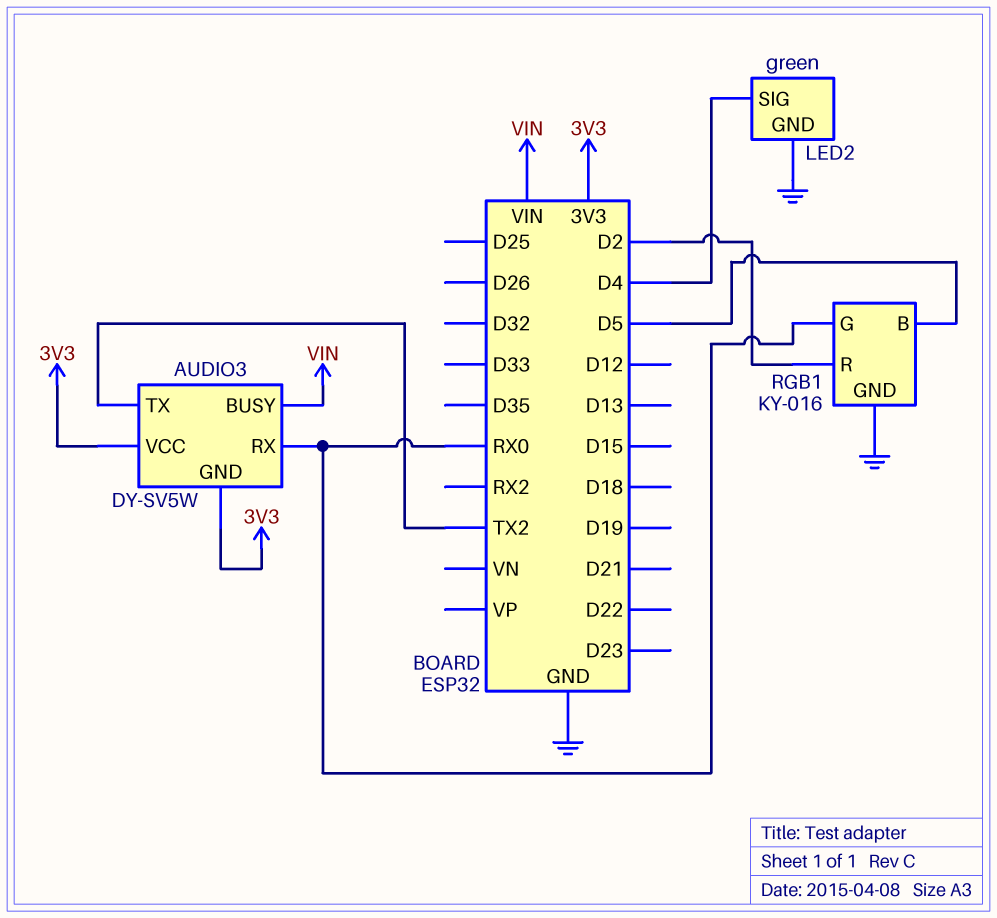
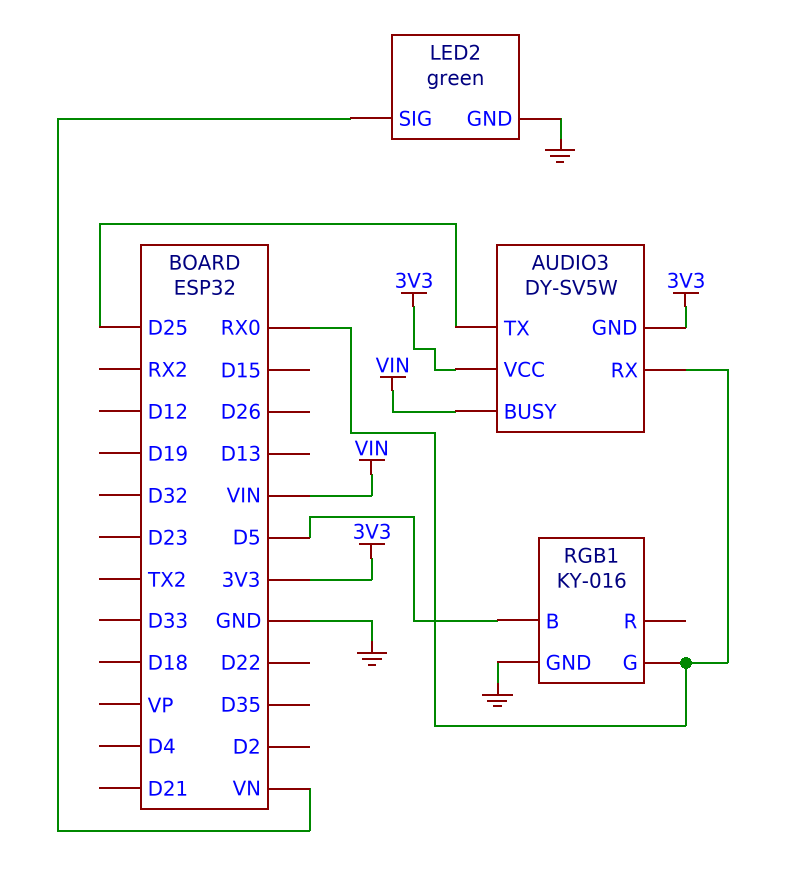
AUDIO3 pin TX: TX2 -> D25
LED2 pin SIG: D4 -> VN
RGB1 pin R: D2 -> none

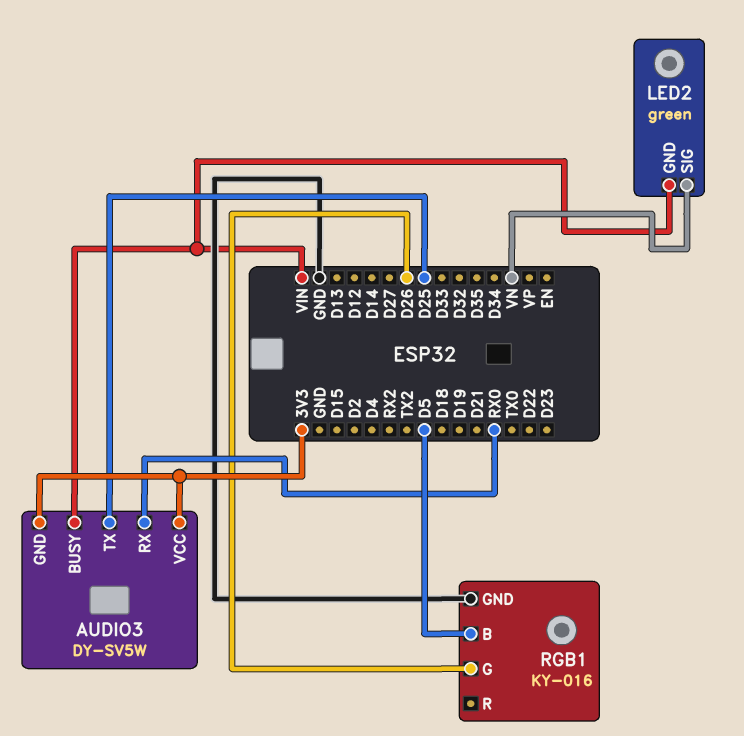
LED2 pin GND: GND -> VIN
RGB1 pin G: RX0 -> D26

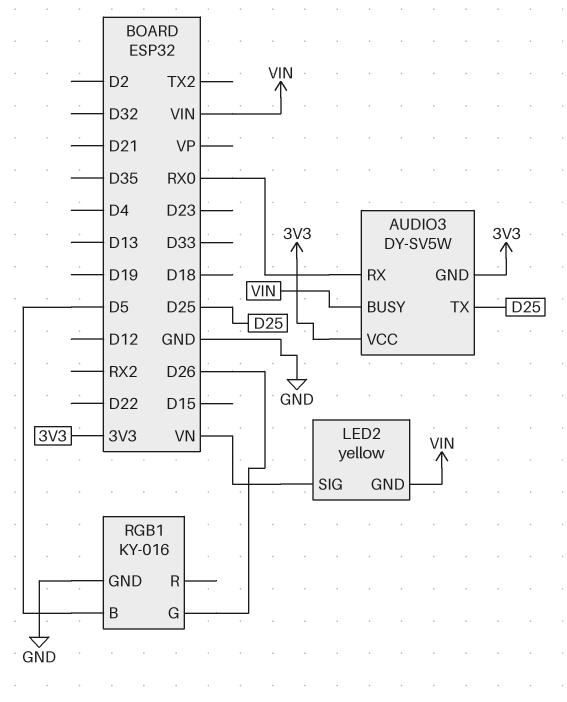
LED2: green -> yellow

